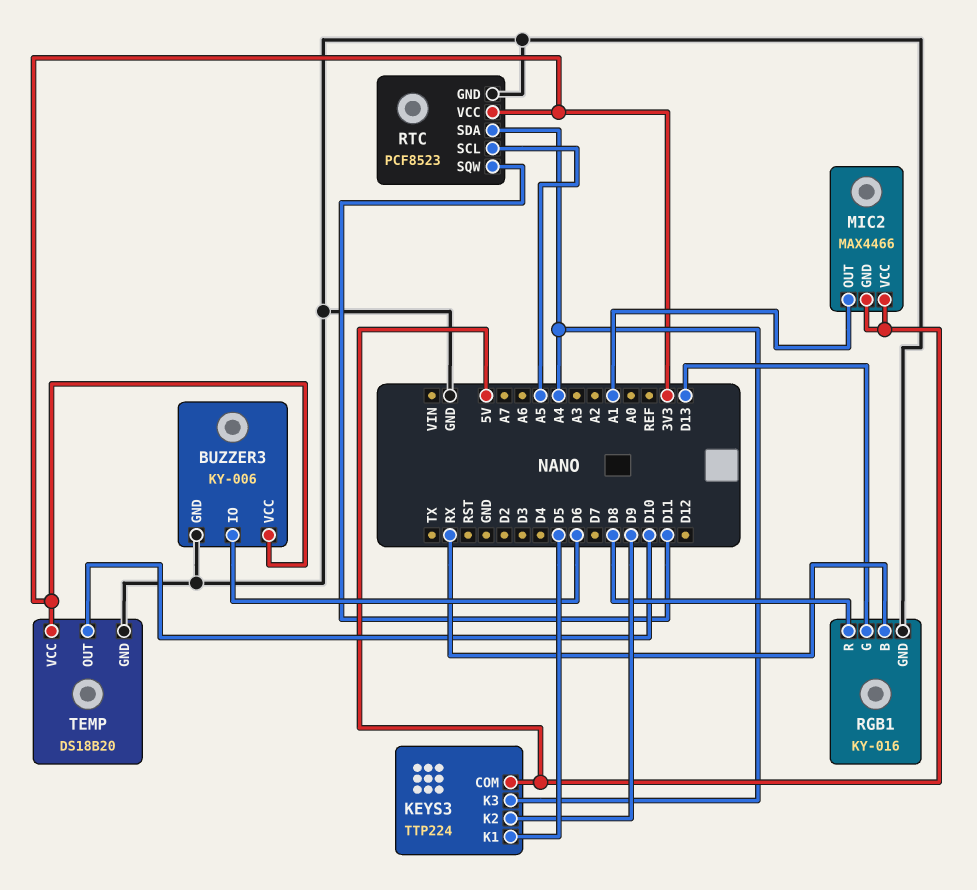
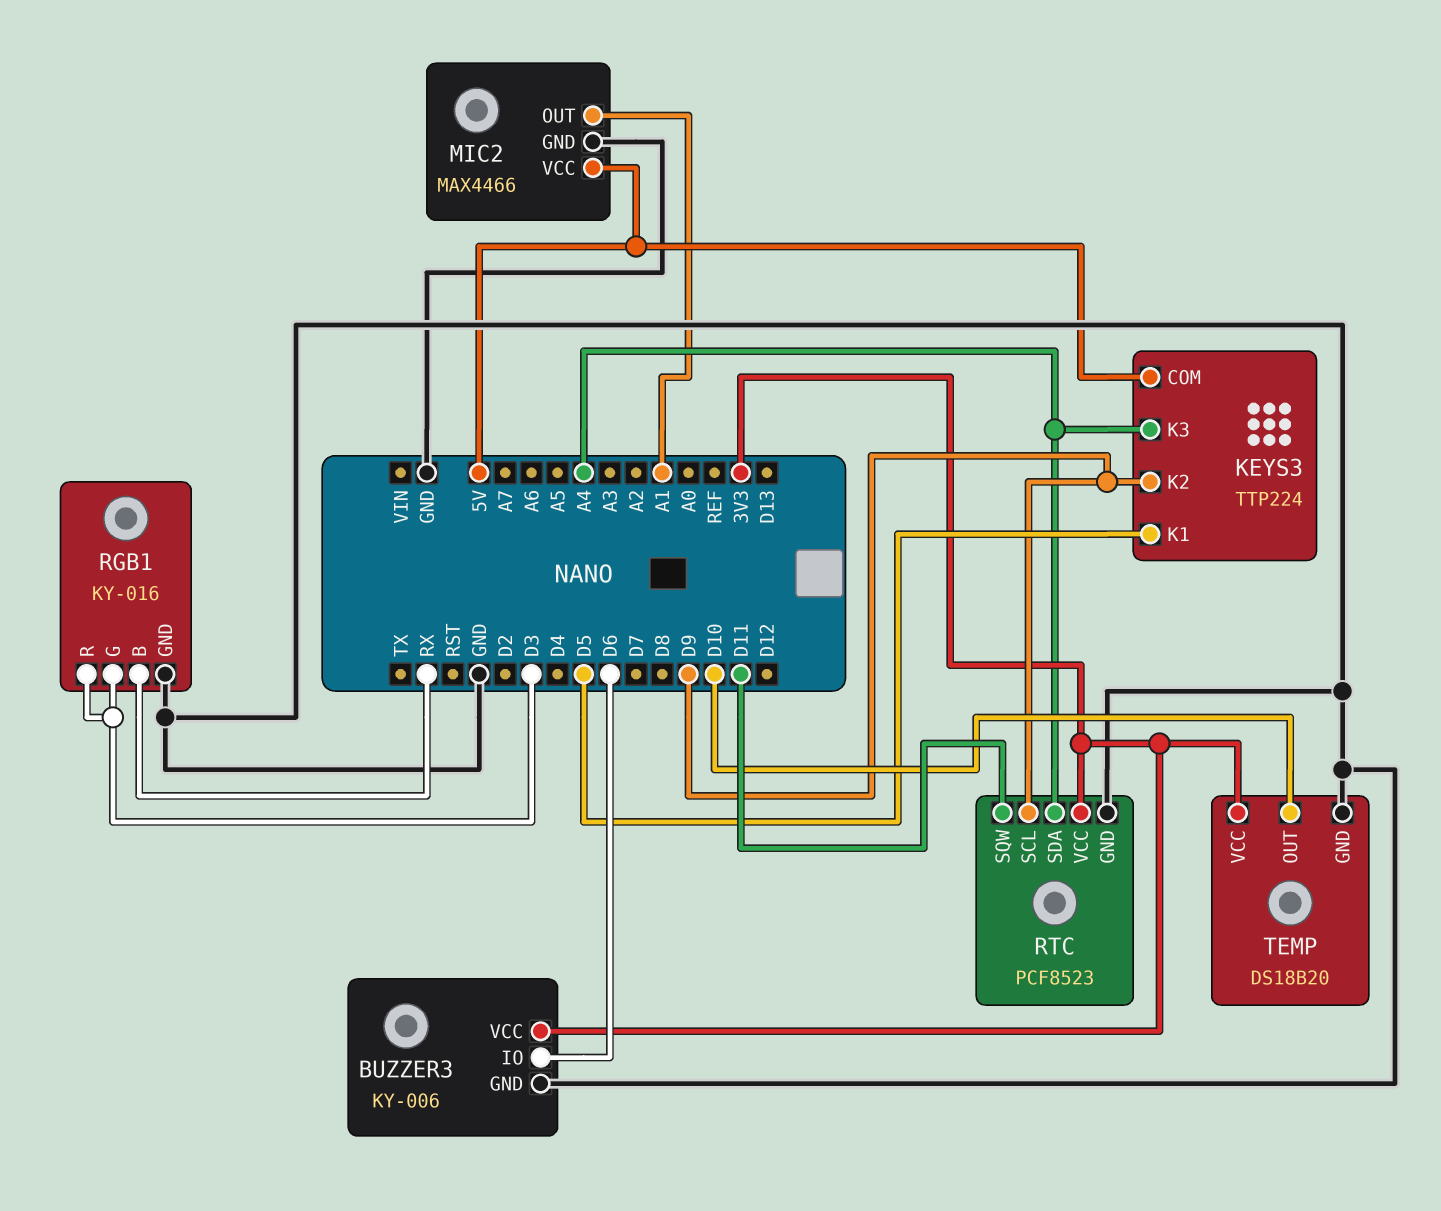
MIC2 pin GND: 5V -> GND
RGB1 pin G: D13 -> D3
RGB1 pin R: D8 -> D3
RTC pin SCL: A5 -> D9

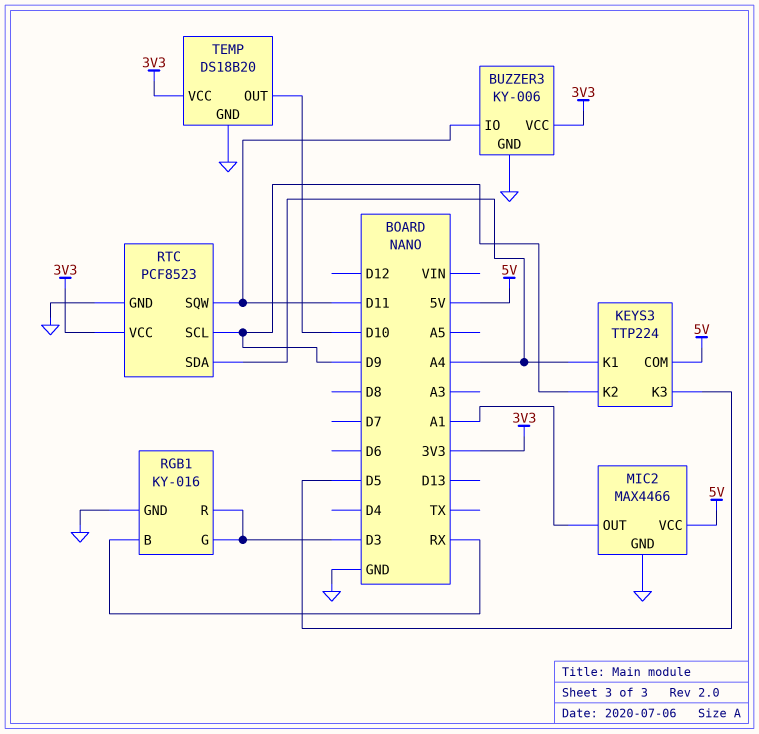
BUZZER3 pin IO: D6 -> D11
KEYS3 pin K1: D5 -> A4
KEYS3 pin K3: A4 -> D5

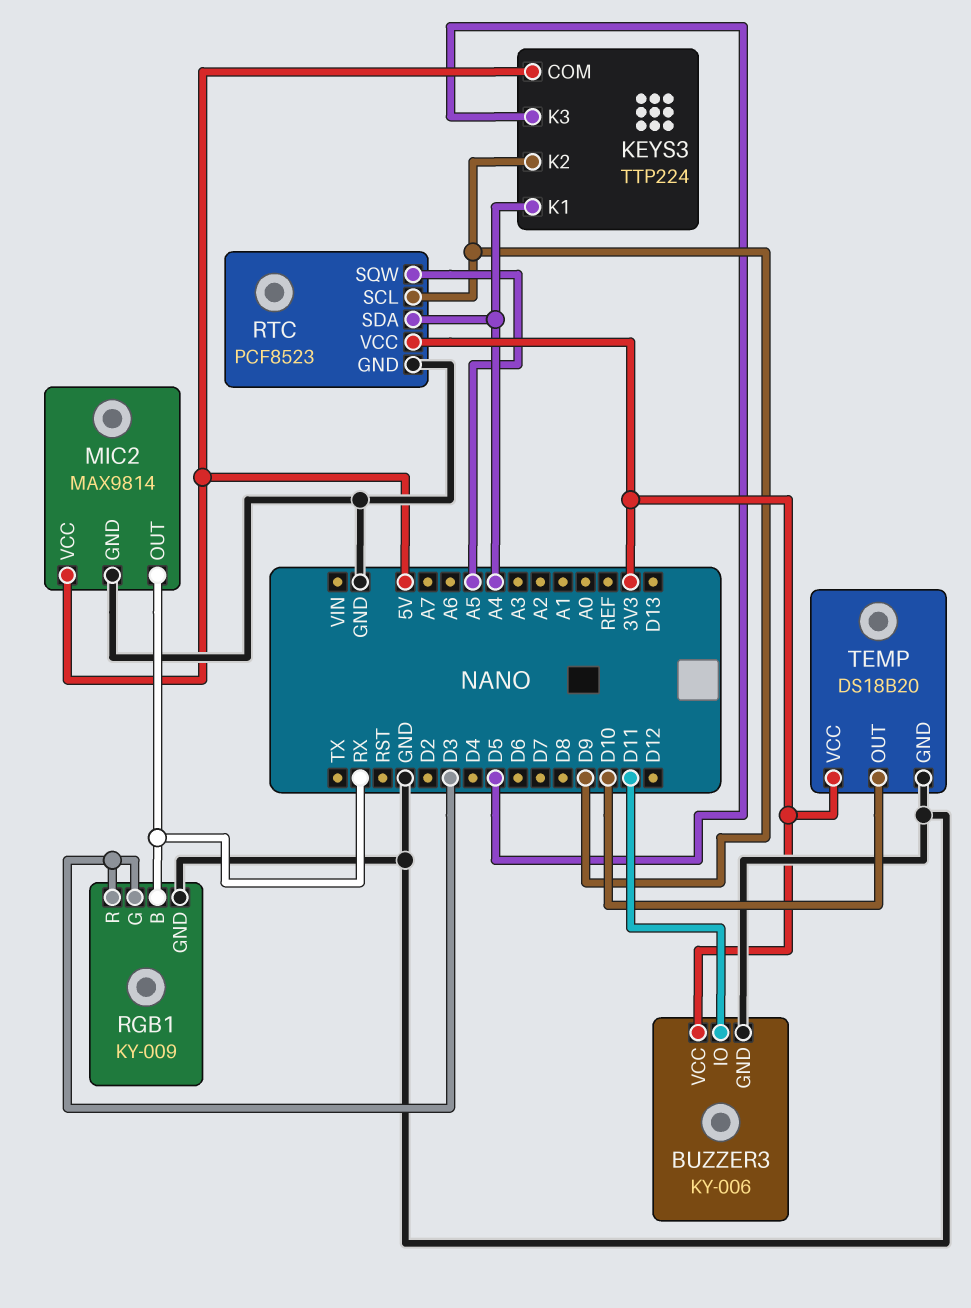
MIC2: MAX4466 -> MAX9814
MIC2 pin OUT: A1 -> RX
RGB1: KY-016 -> KY-009
RTC pin SQW: D11 -> A5

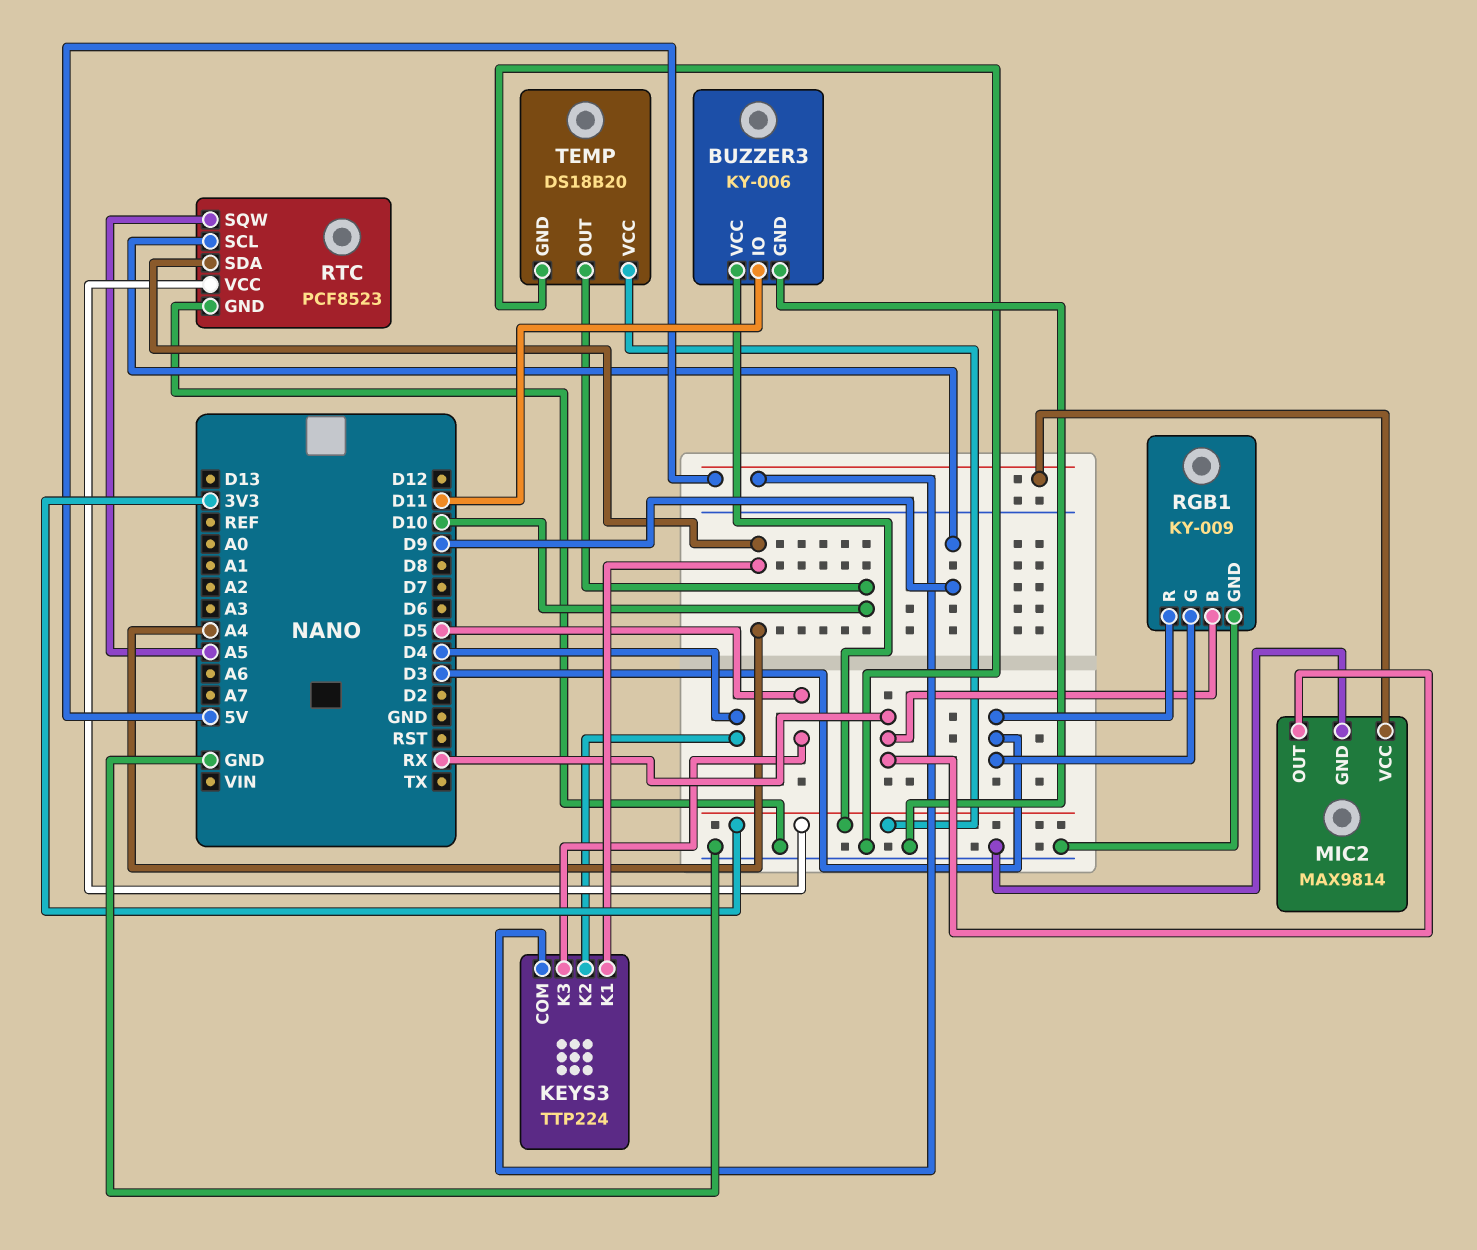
KEYS3 pin K2: D9 -> D4

